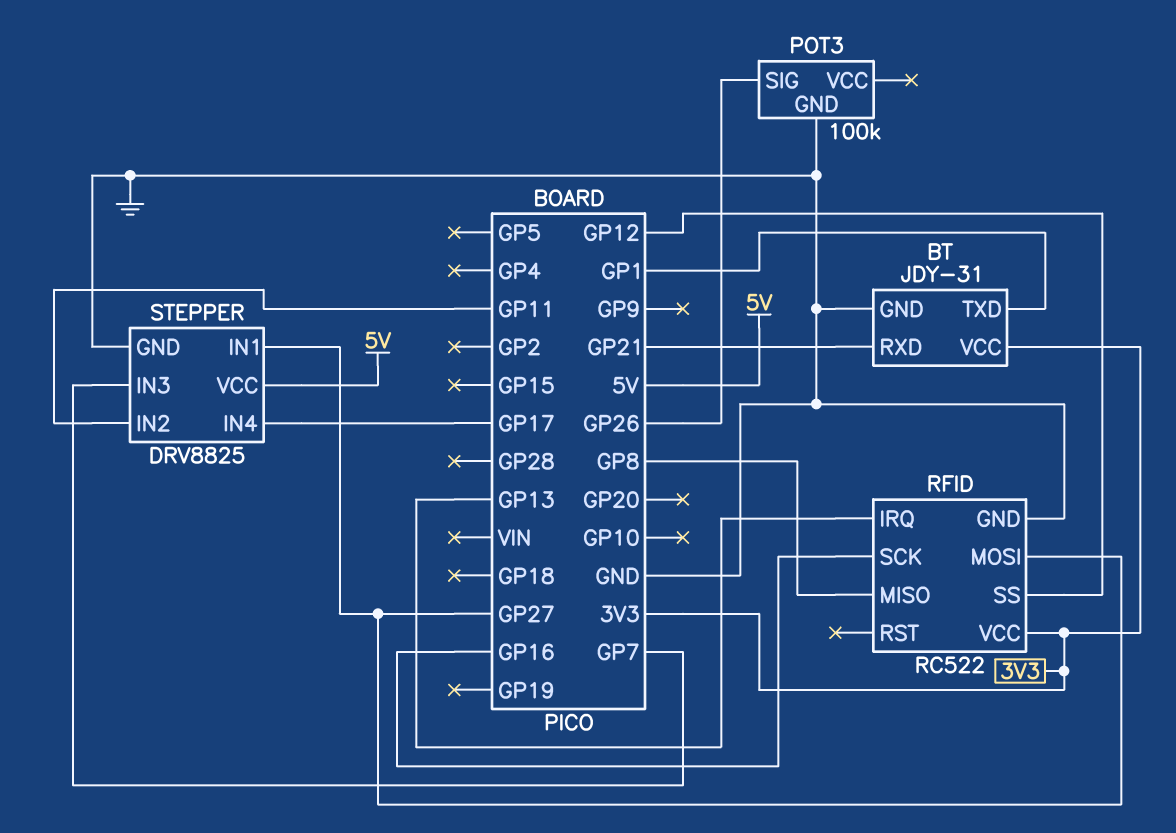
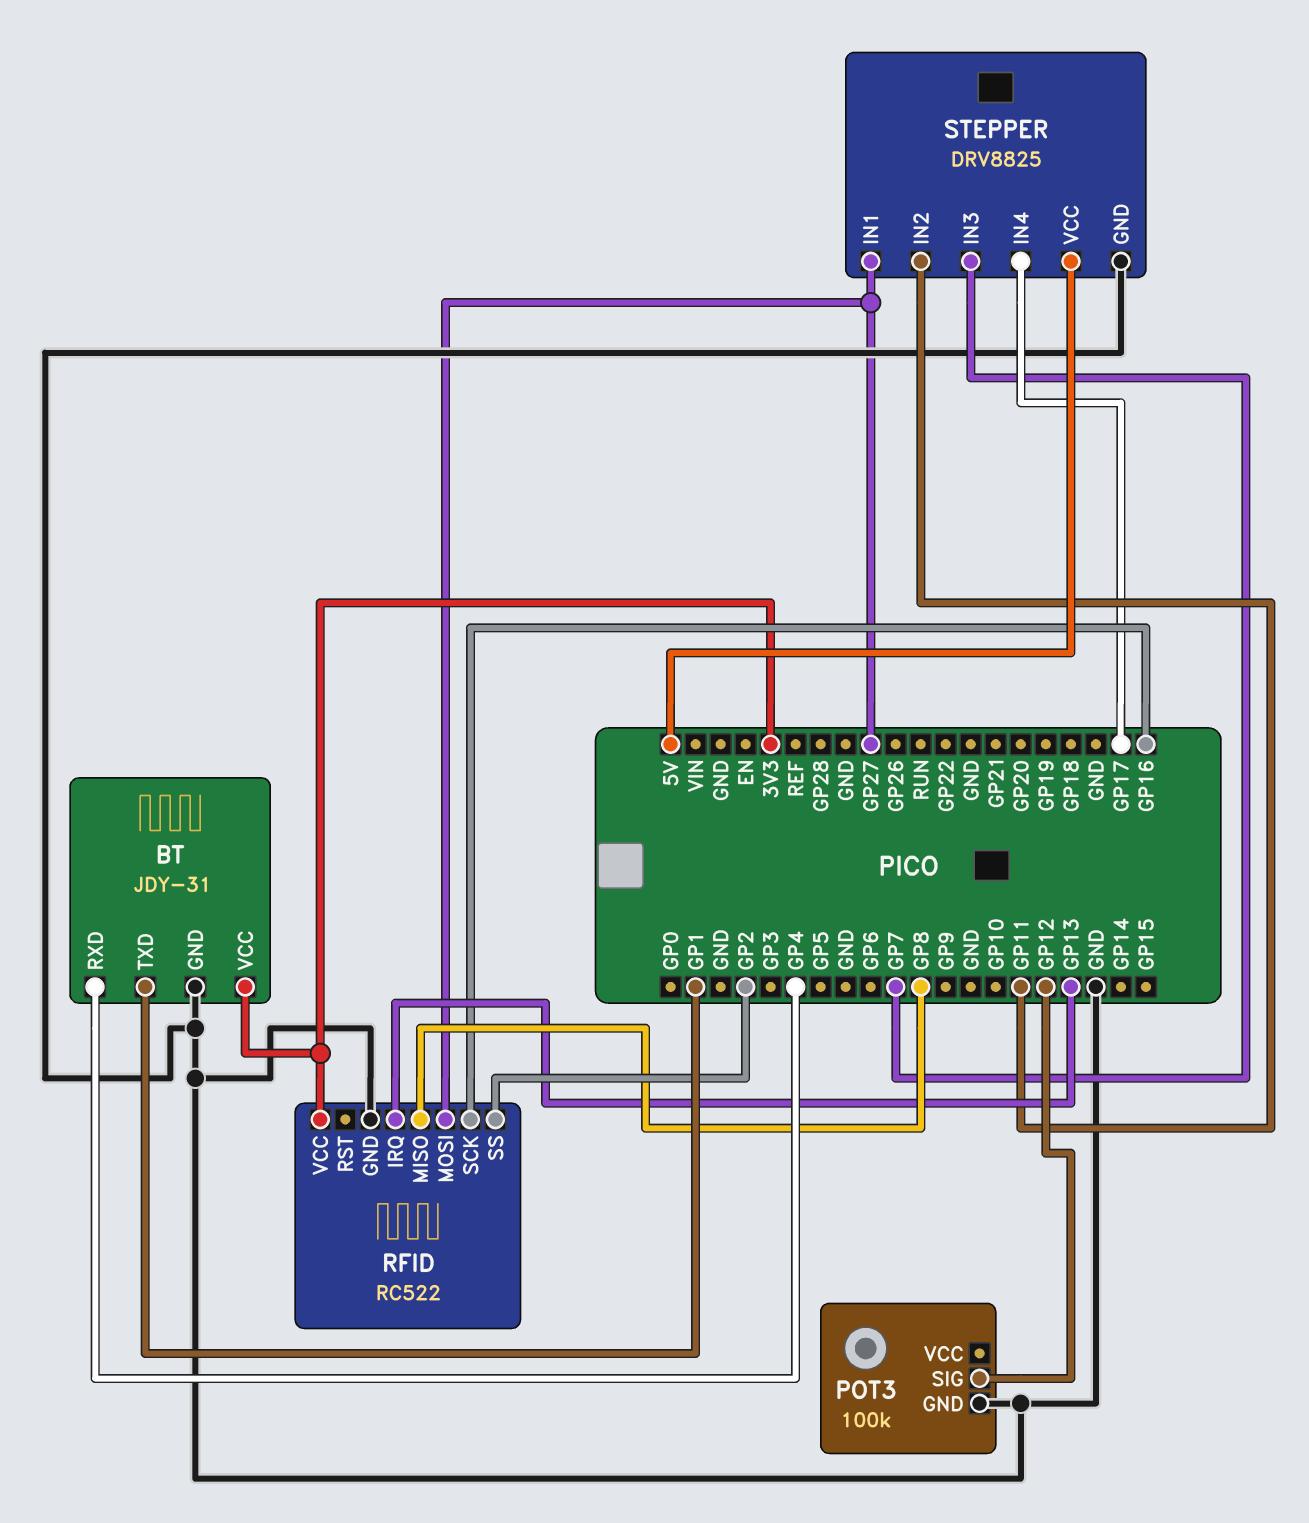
BT pin RXD: GP21 -> GP4
POT3 pin SIG: GP26 -> GP12
RFID pin SS: GP12 -> GP2

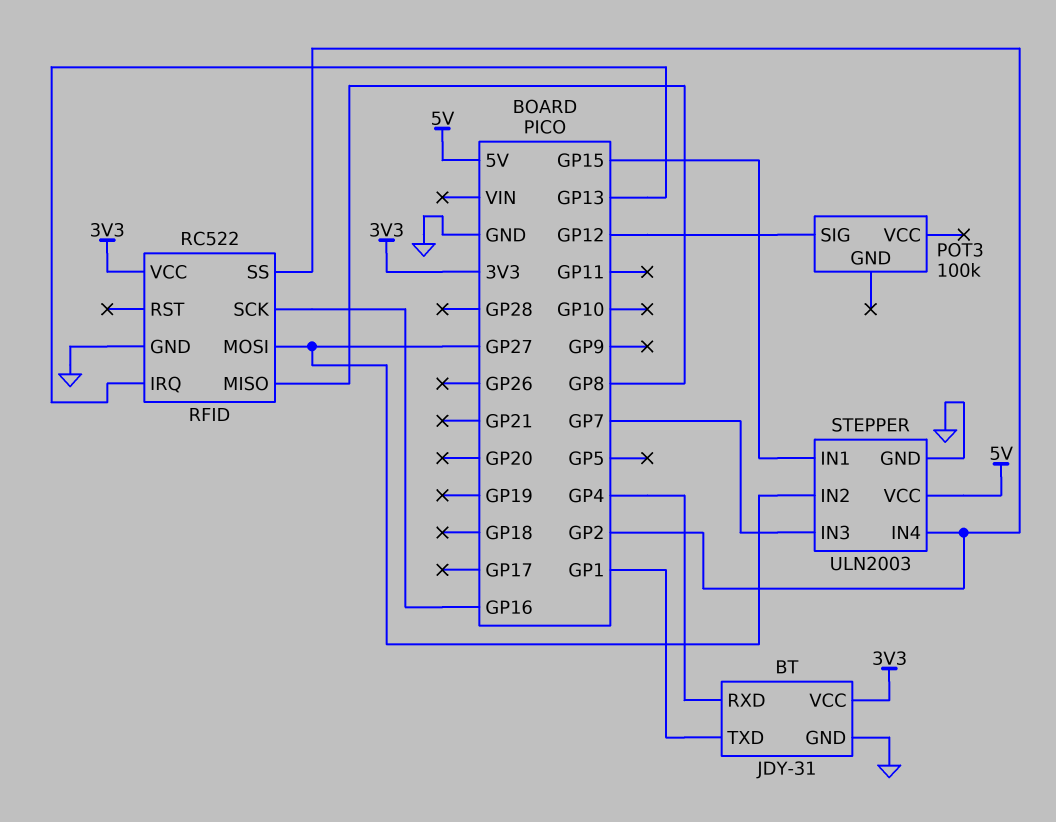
POT3 pin GND: GND -> none
STEPPER: DRV8825 -> ULN2003
STEPPER pin IN1: GP27 -> GP15
STEPPER pin IN2: GP11 -> GP27
STEPPER pin IN4: GP17 -> GP2

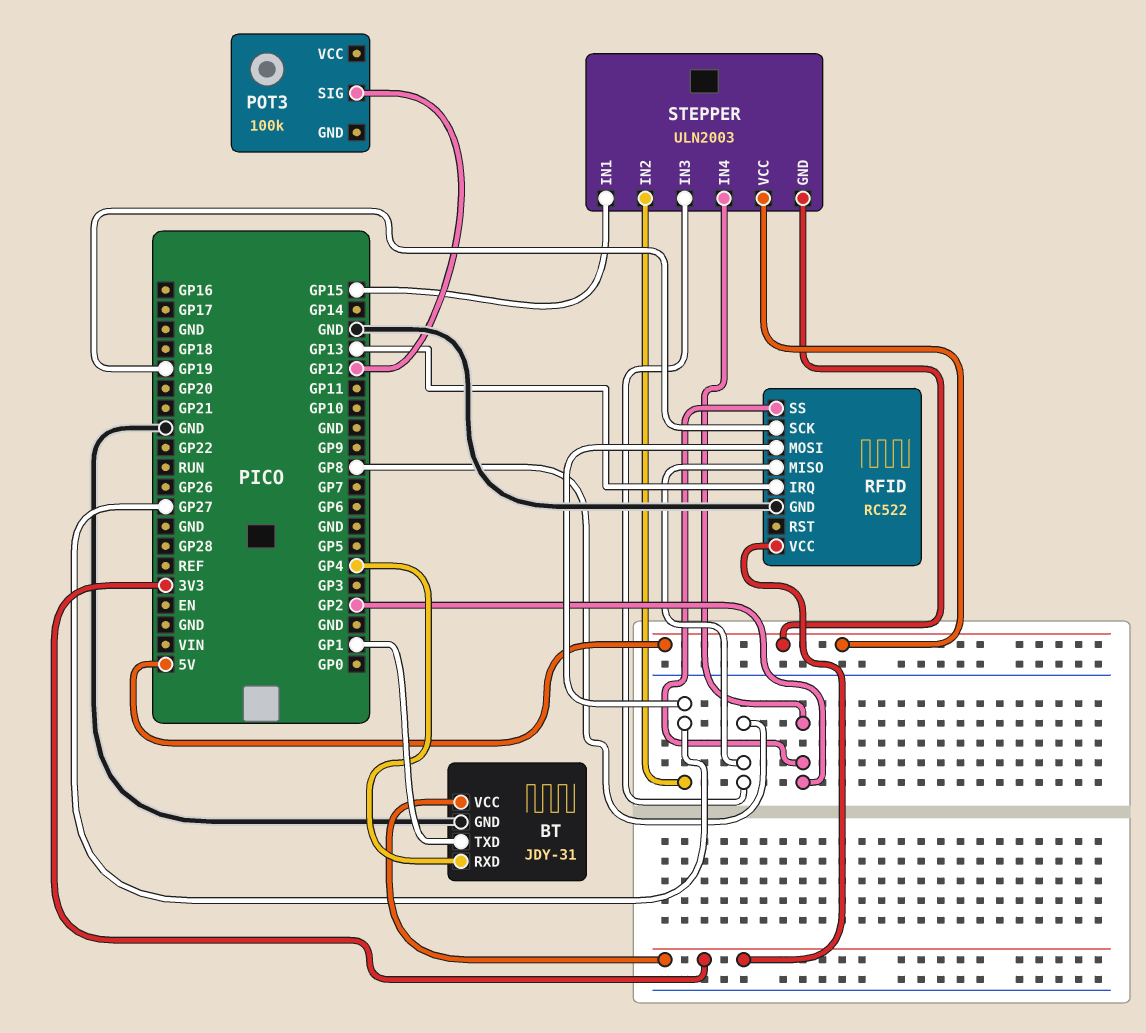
RFID pin SCK: GP16 -> GP19
STEPPER pin GND: GND -> 5V
STEPPER pin IN3: GP7 -> GP8

